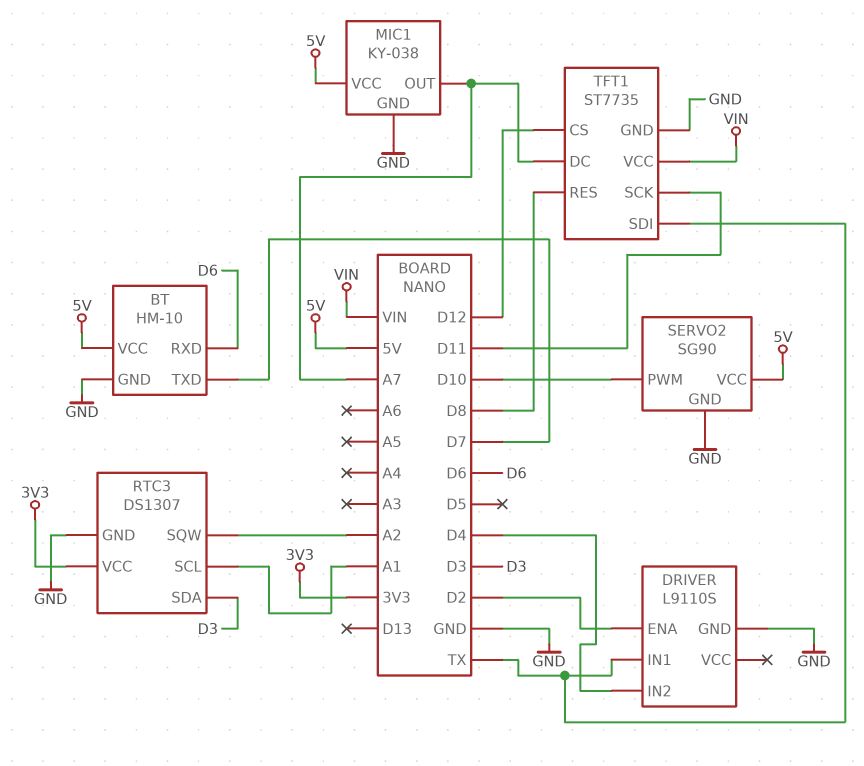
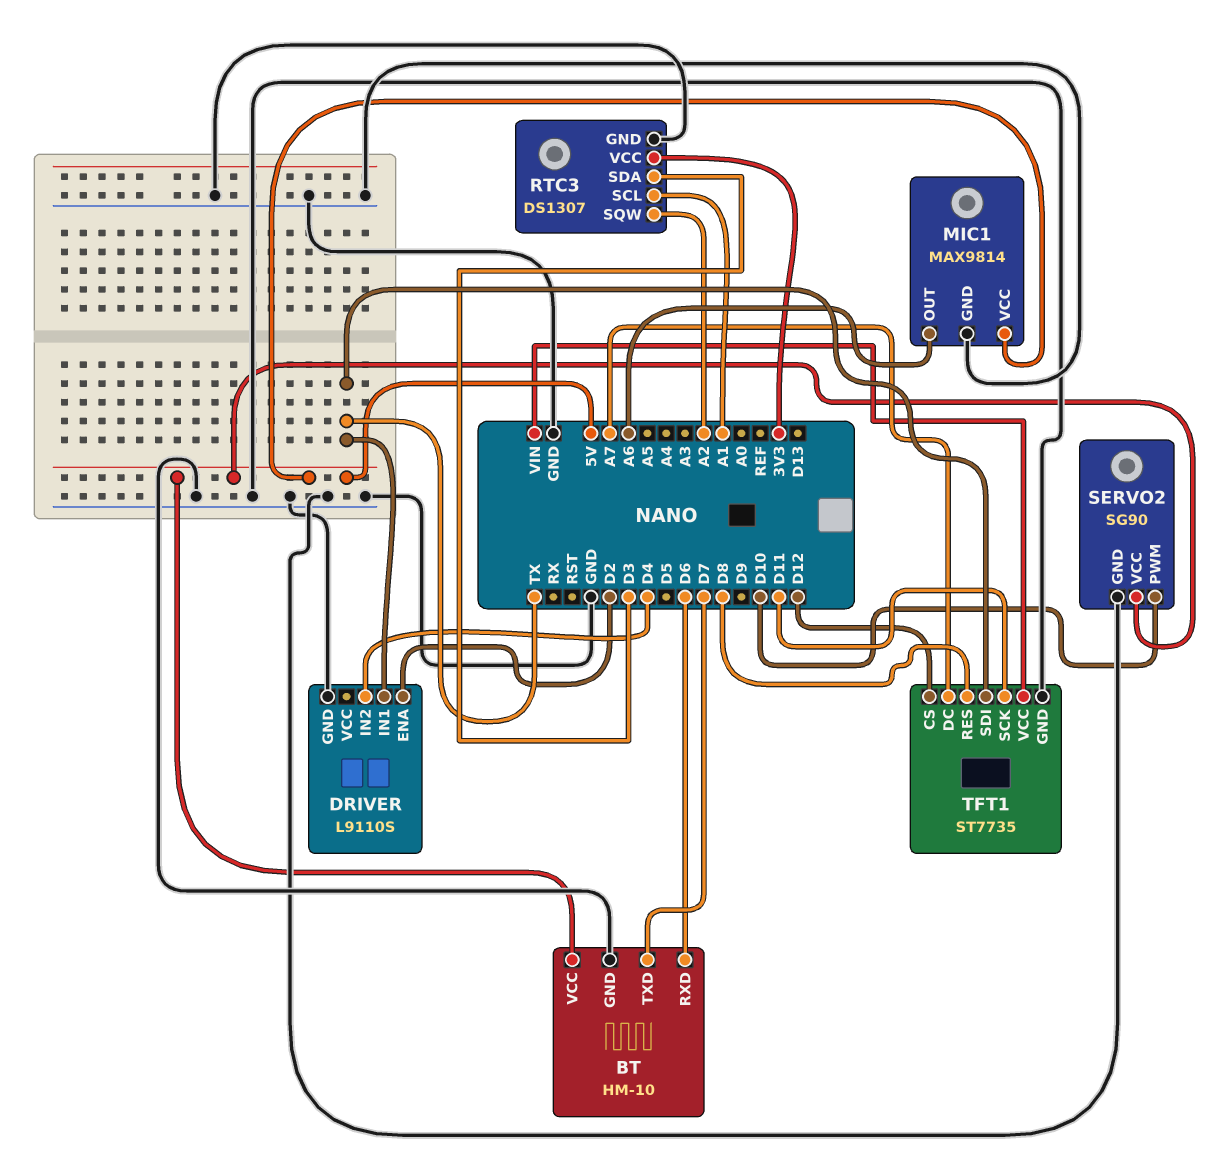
MIC1: KY-038 -> MAX9814
MIC1 pin OUT: A7 -> A6

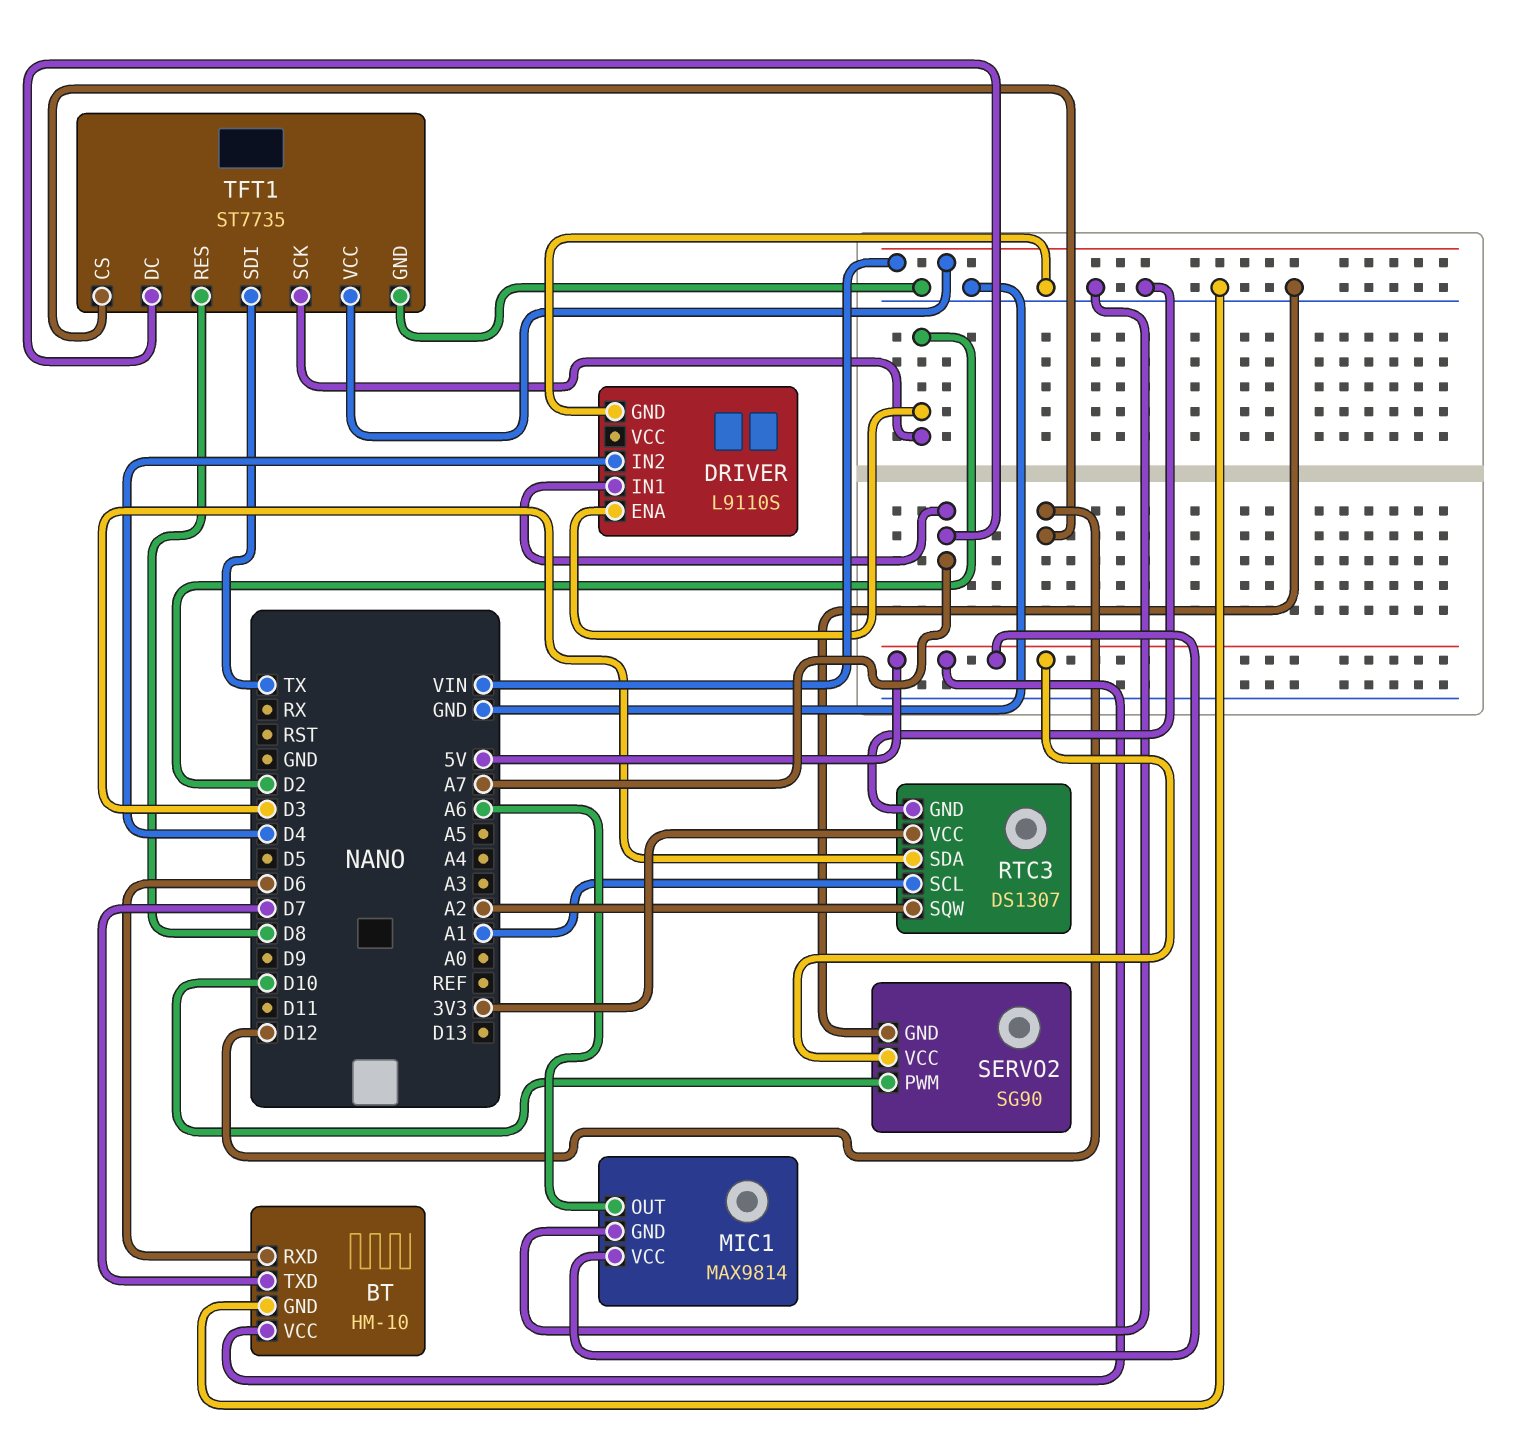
DRIVER pin IN1: TX -> A7
TFT1 pin SCK: D11 -> D2

